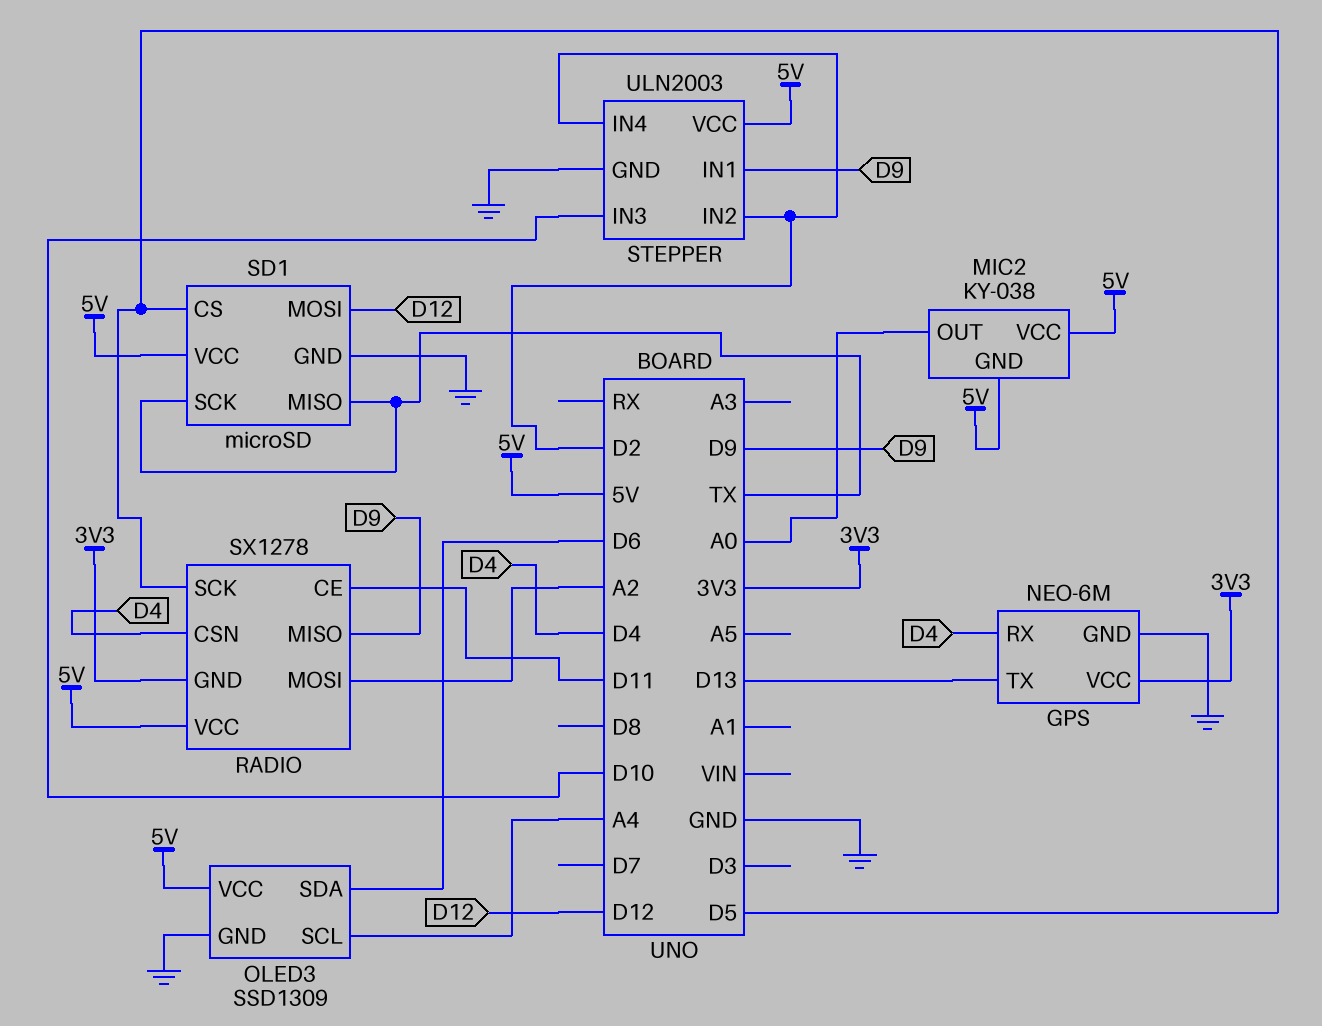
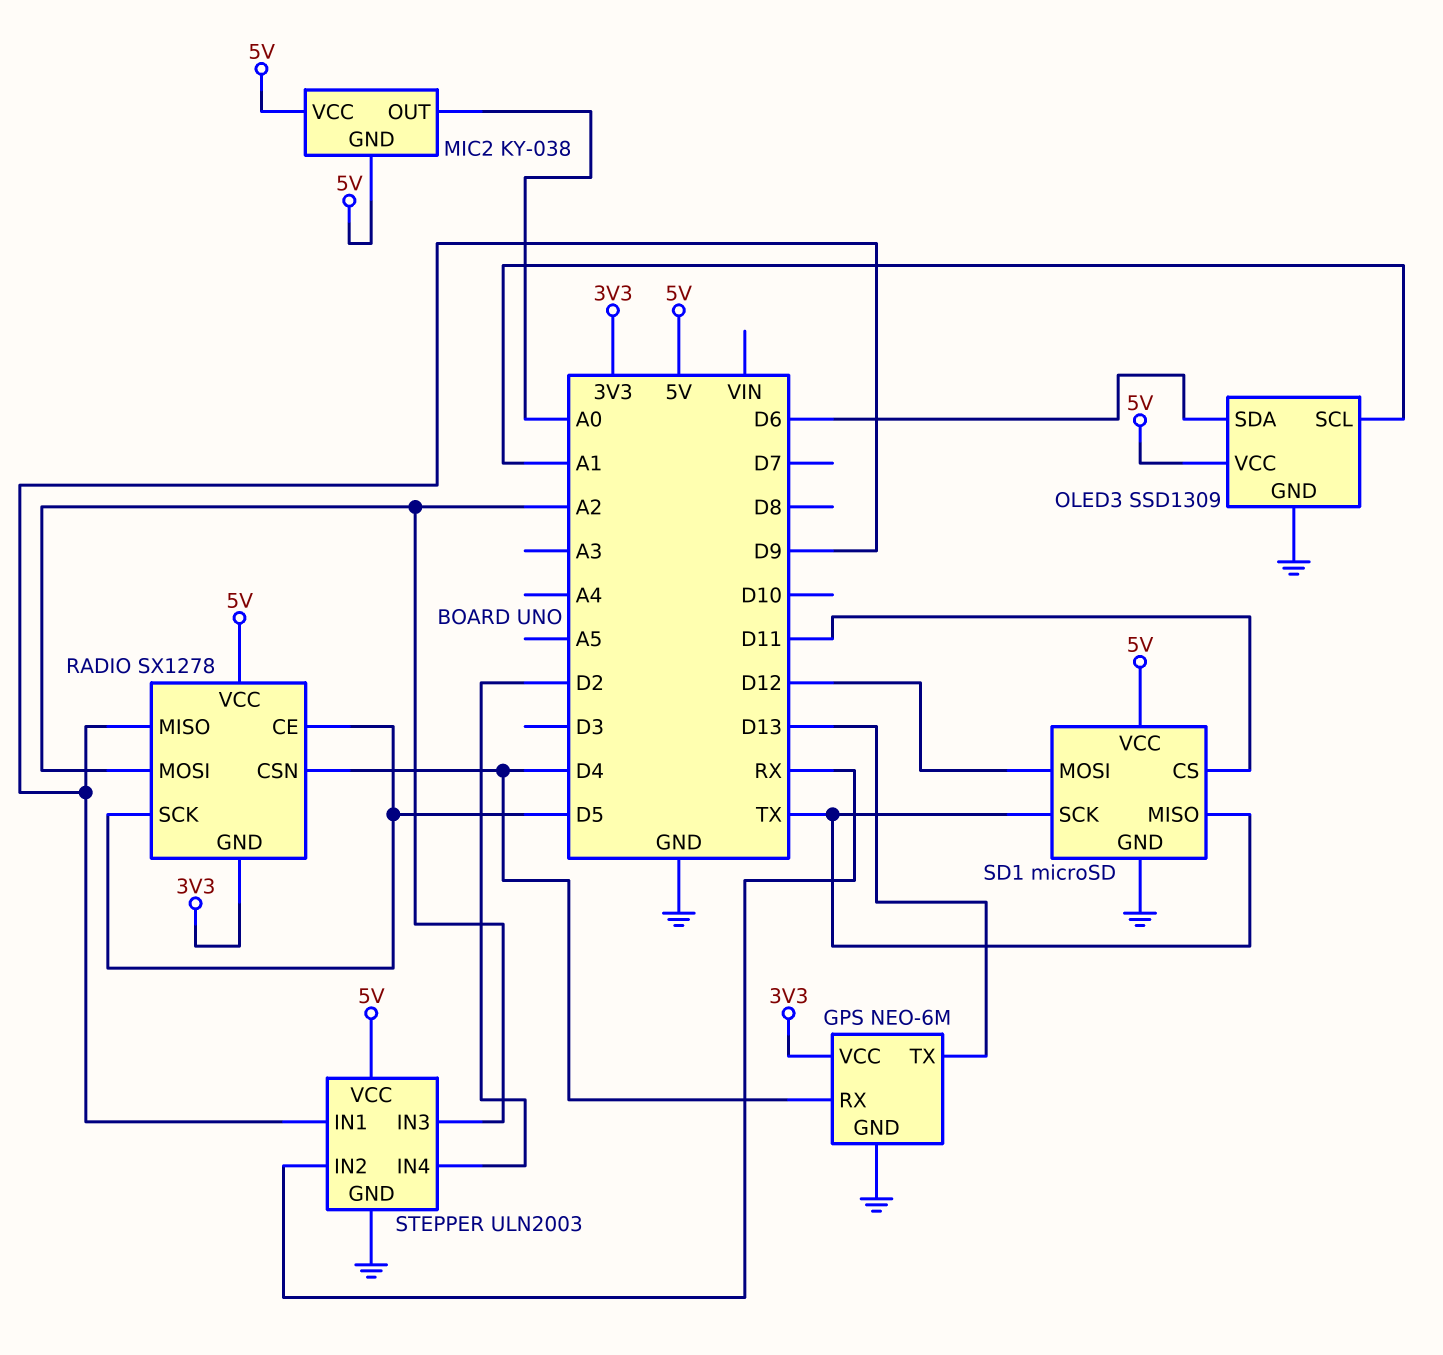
OLED3 pin SCL: A4 -> A1
RADIO pin CE: D11 -> D5
SD1 pin CS: D5 -> D11
STEPPER pin IN2: D2 -> RX
STEPPER pin IN3: D10 -> A2

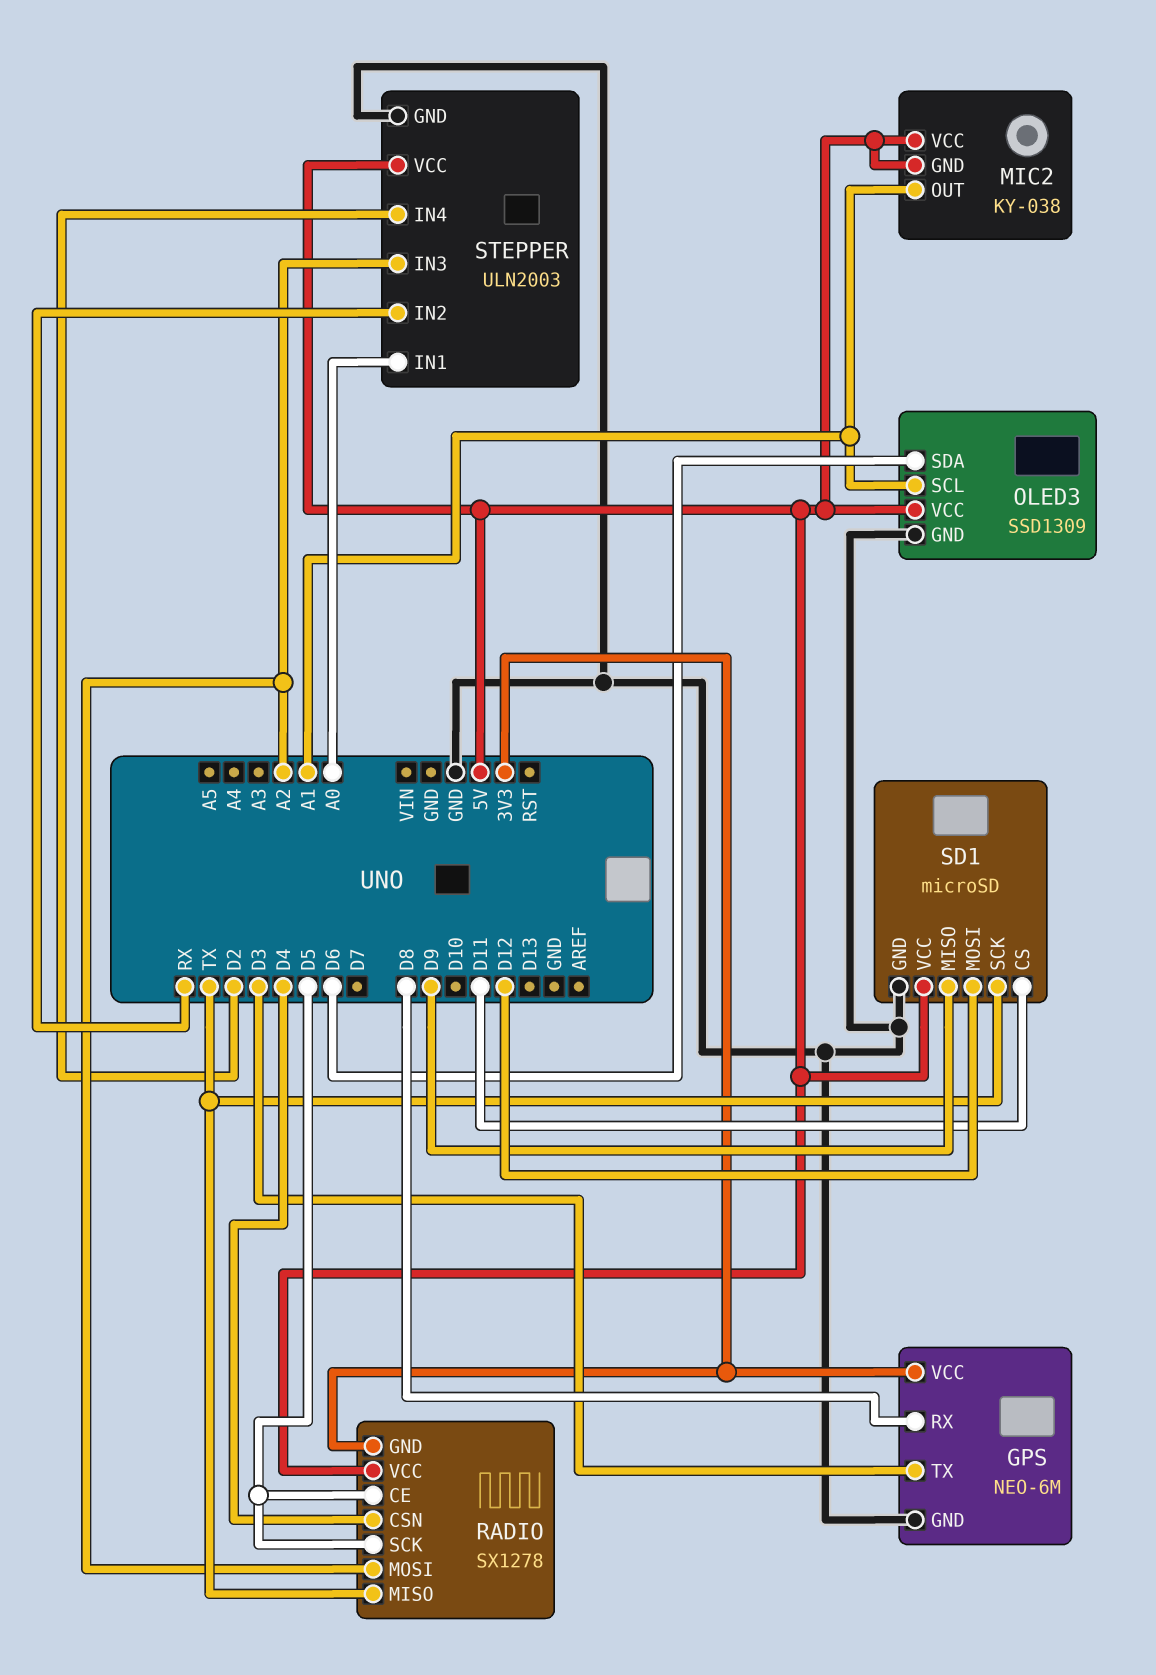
GPS pin RX: D4 -> D8
GPS pin TX: D13 -> D3
MIC2 pin OUT: A0 -> A1
RADIO pin MISO: D9 -> TX
SD1 pin MISO: TX -> D9
STEPPER pin IN1: D9 -> A0

